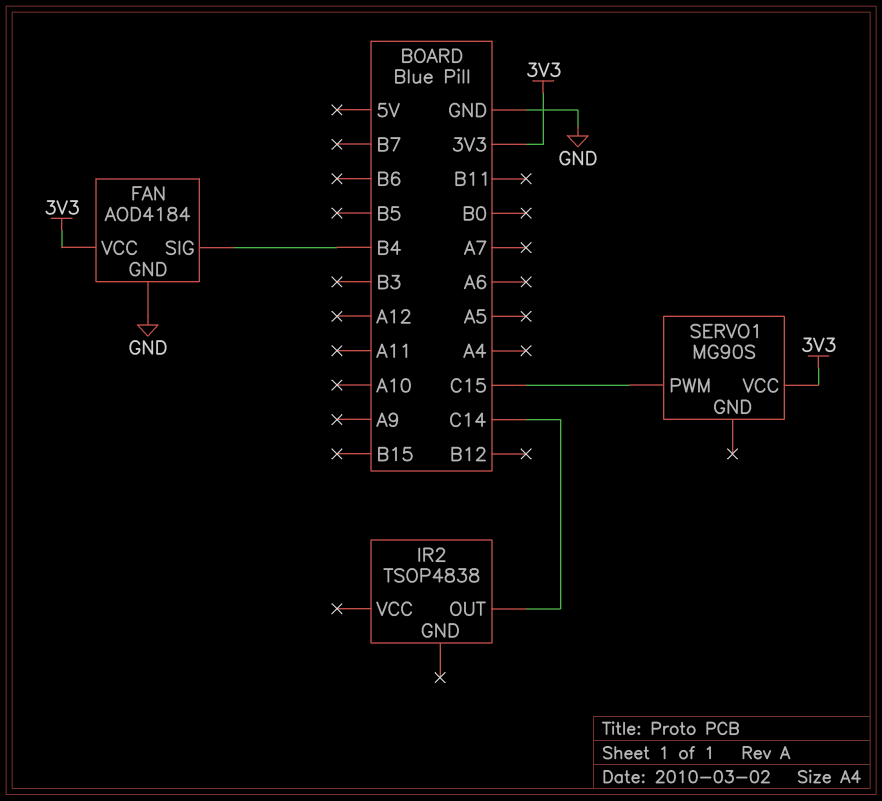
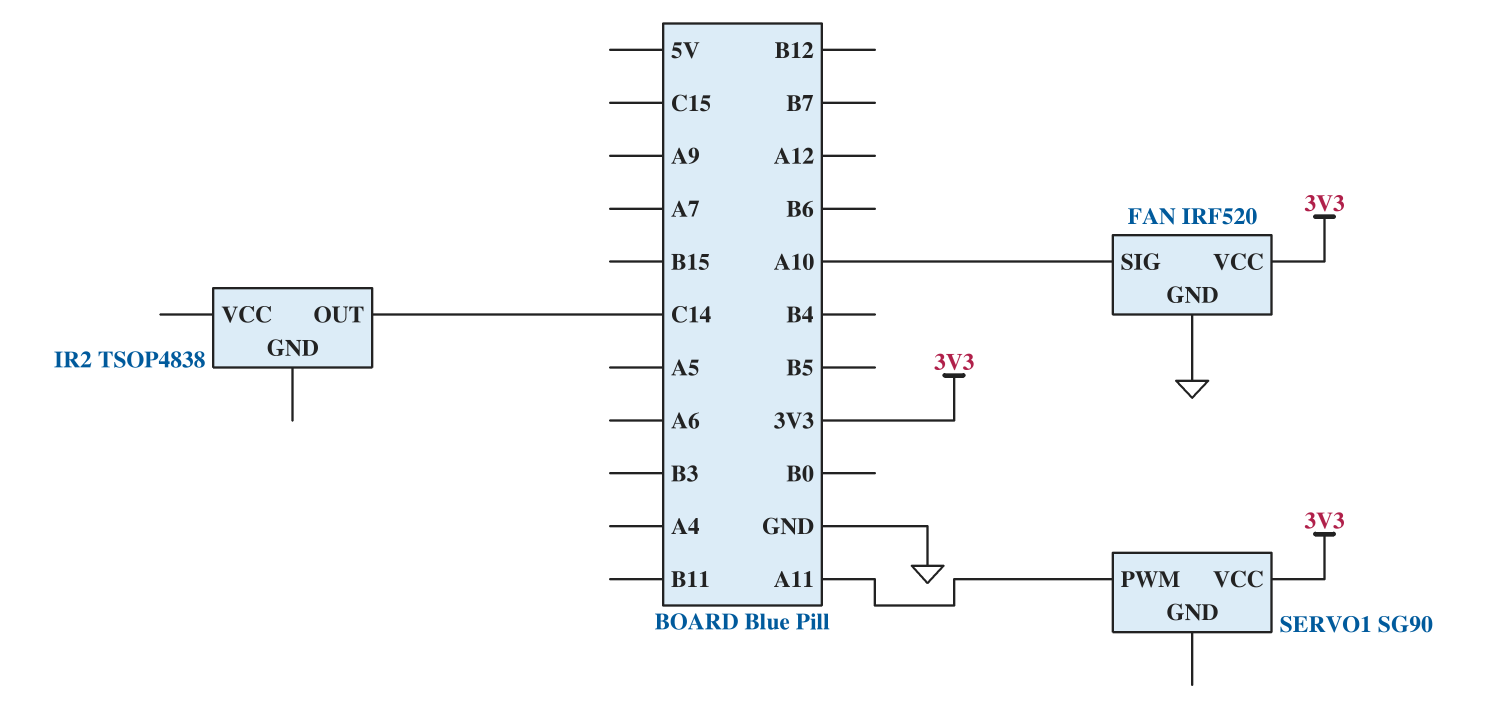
FAN: AOD4184 -> IRF520
FAN pin SIG: B4 -> A10
SERVO1: MG90S -> SG90
SERVO1 pin PWM: C15 -> A11

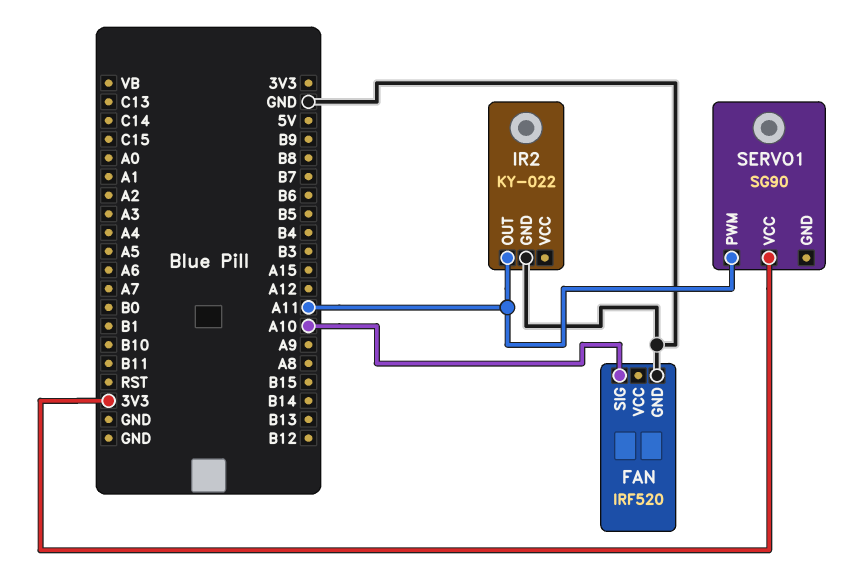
FAN pin VCC: 3V3 -> none
IR2: TSOP4838 -> KY-022
IR2 pin GND: none -> GND
IR2 pin OUT: C14 -> A11

